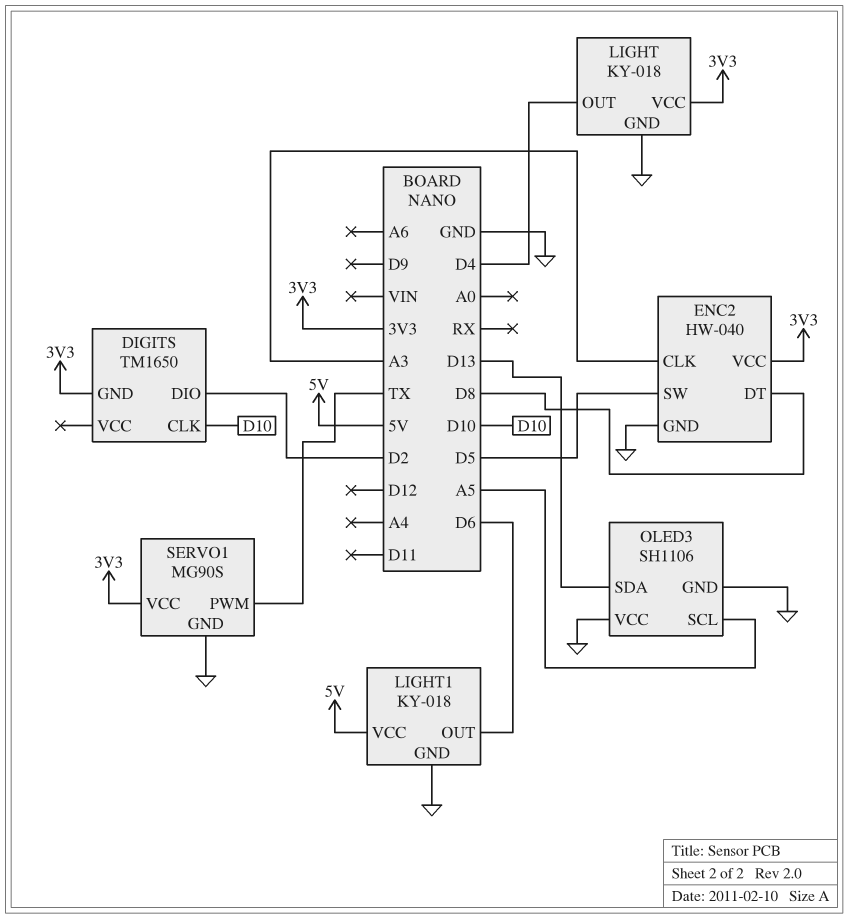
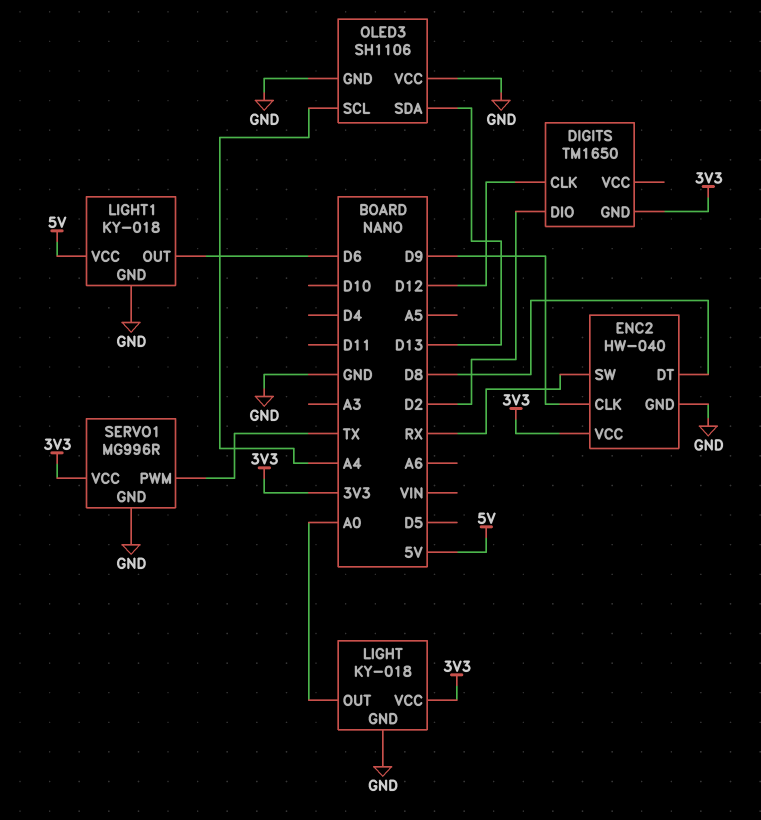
DIGITS pin CLK: D10 -> D12
ENC2 pin CLK: A3 -> D9
ENC2 pin SW: D5 -> RX
LIGHT pin OUT: D4 -> A0
OLED3 pin SCL: A5 -> A4
SERVO1: MG90S -> MG996R

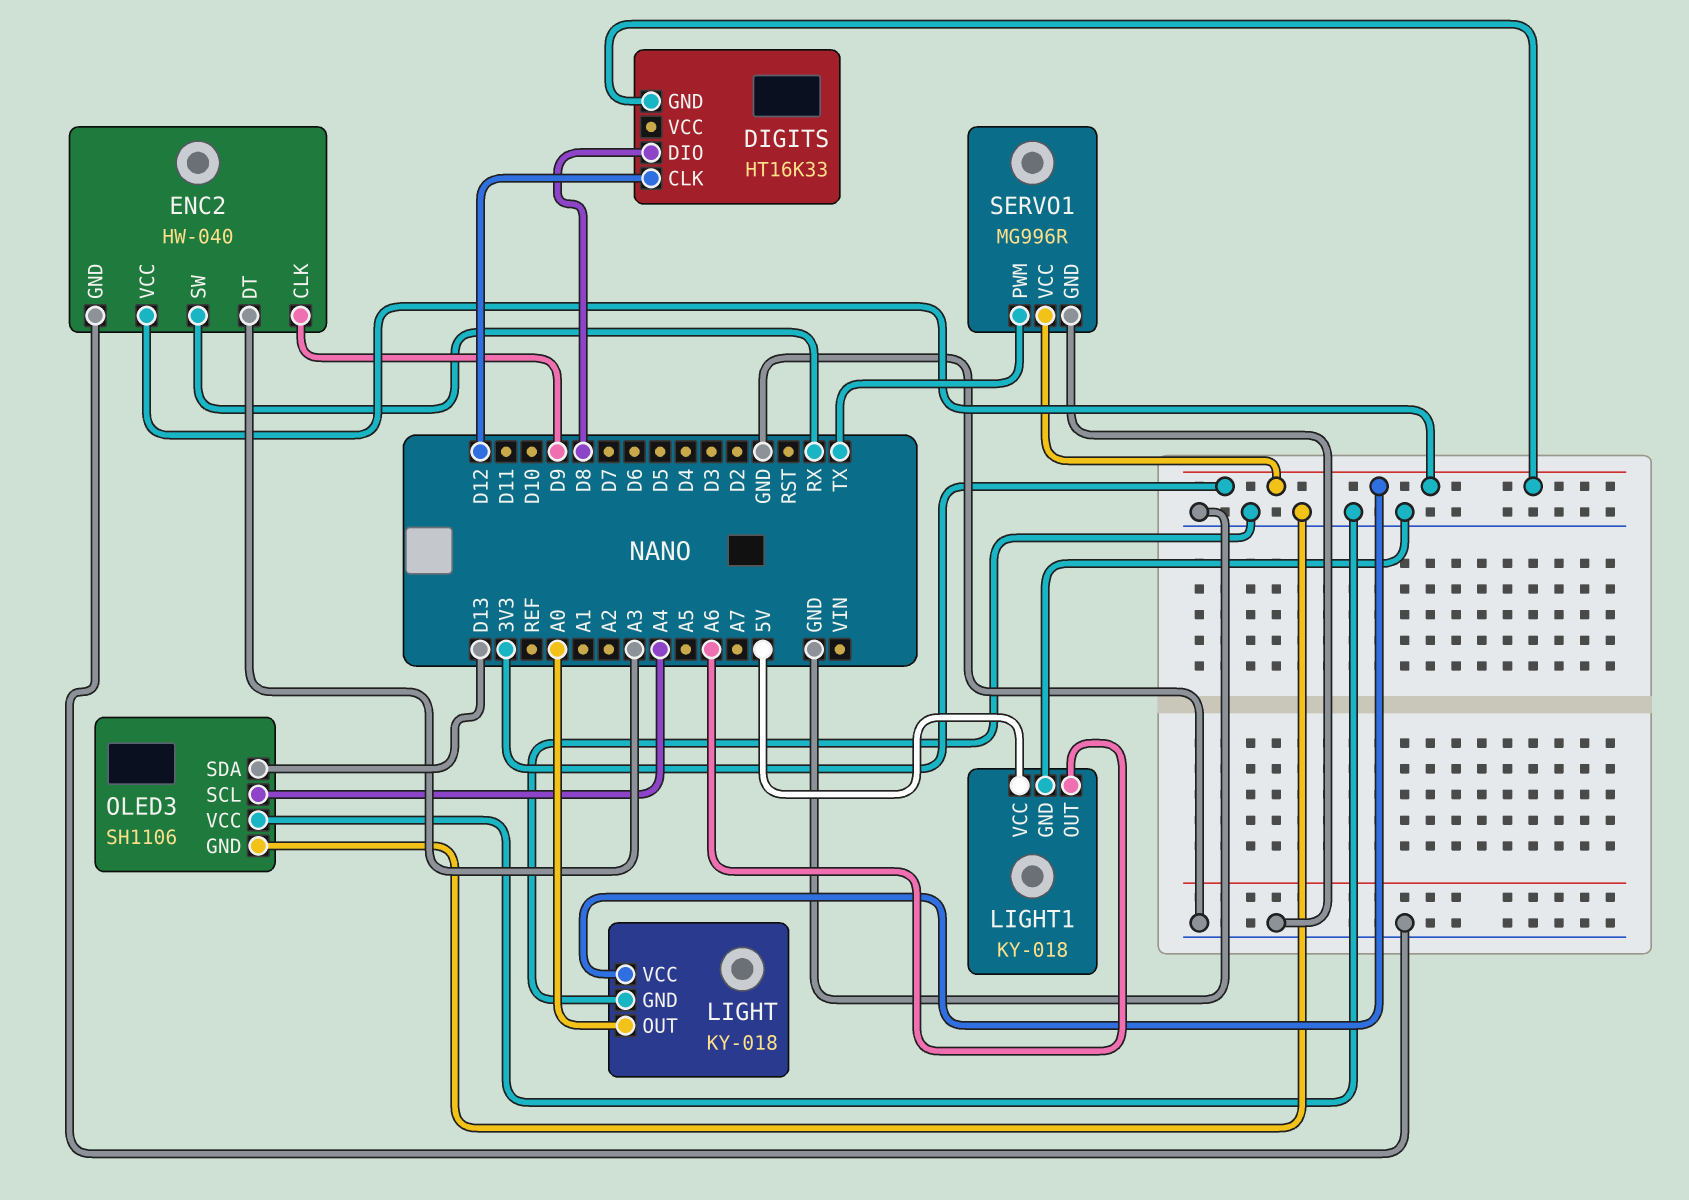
DIGITS: TM1650 -> HT16K33
DIGITS pin DIO: D2 -> D8
ENC2 pin DT: D8 -> A3
LIGHT1 pin OUT: D6 -> A6

